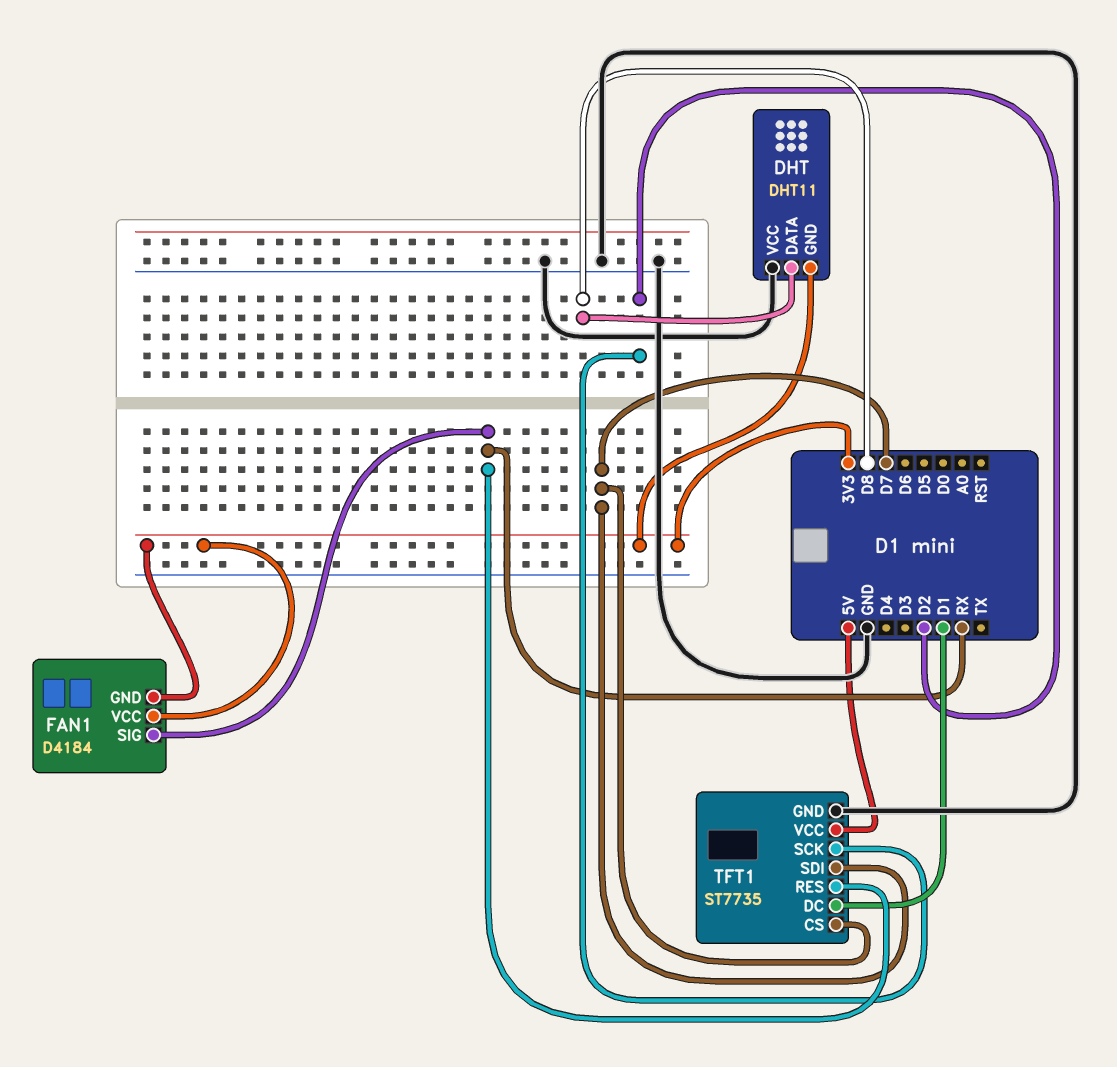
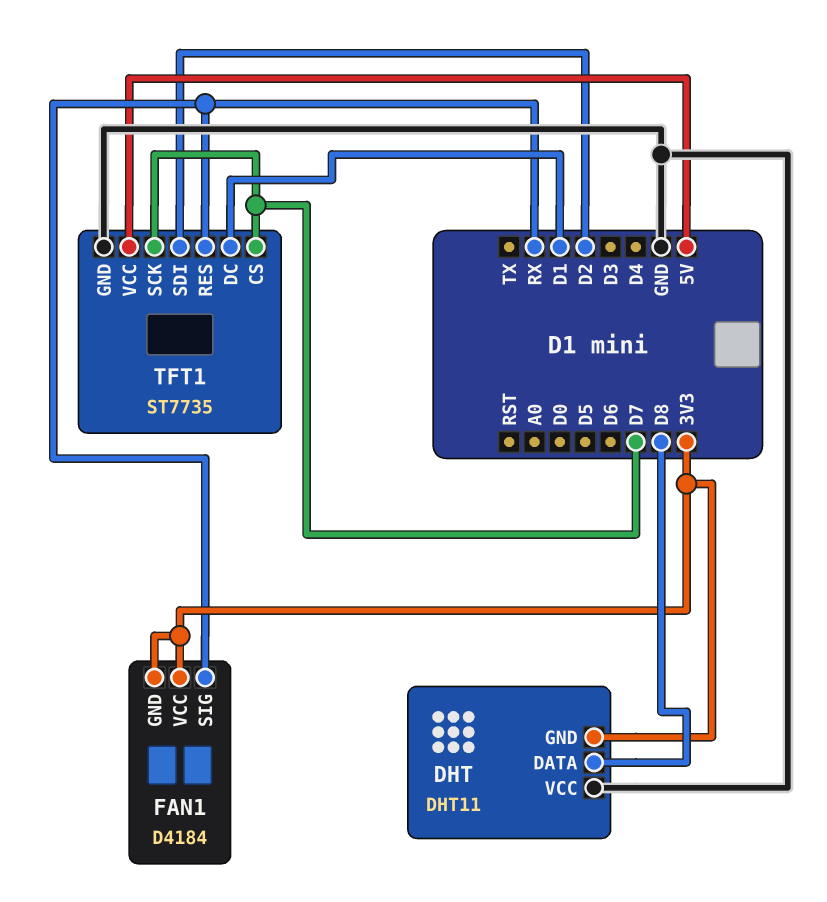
TFT1 pin SCK: D2 -> D7
TFT1 pin SDI: D7 -> D2

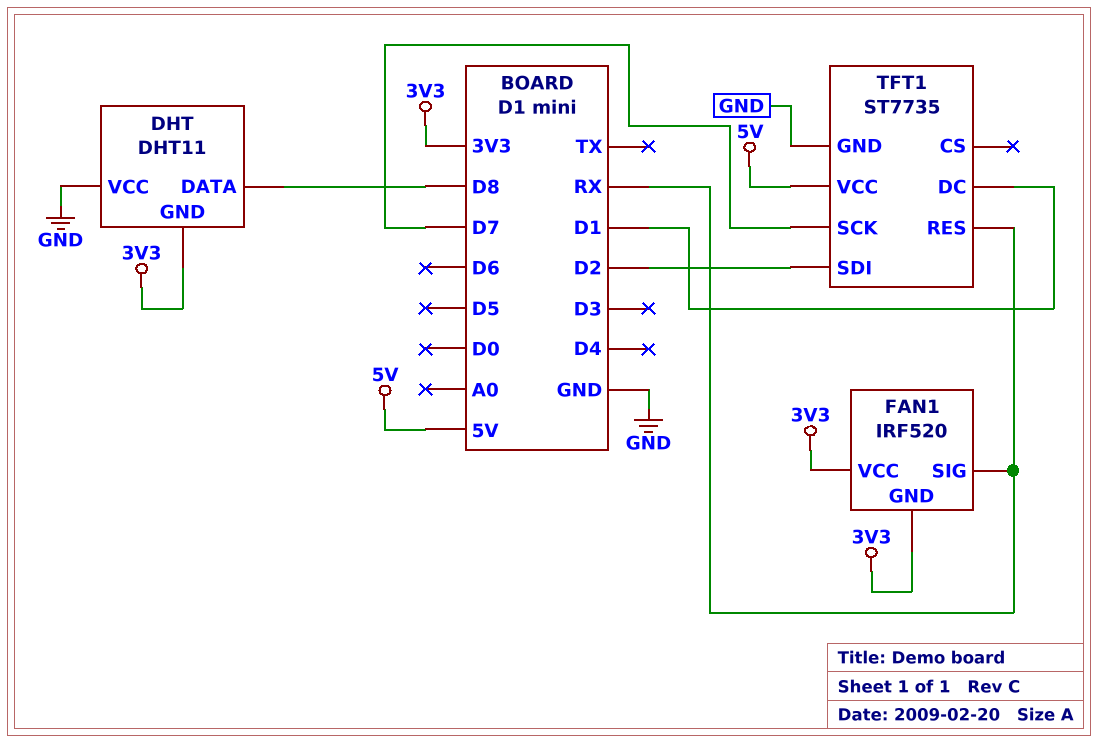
FAN1: D4184 -> IRF520
TFT1 pin CS: D7 -> none

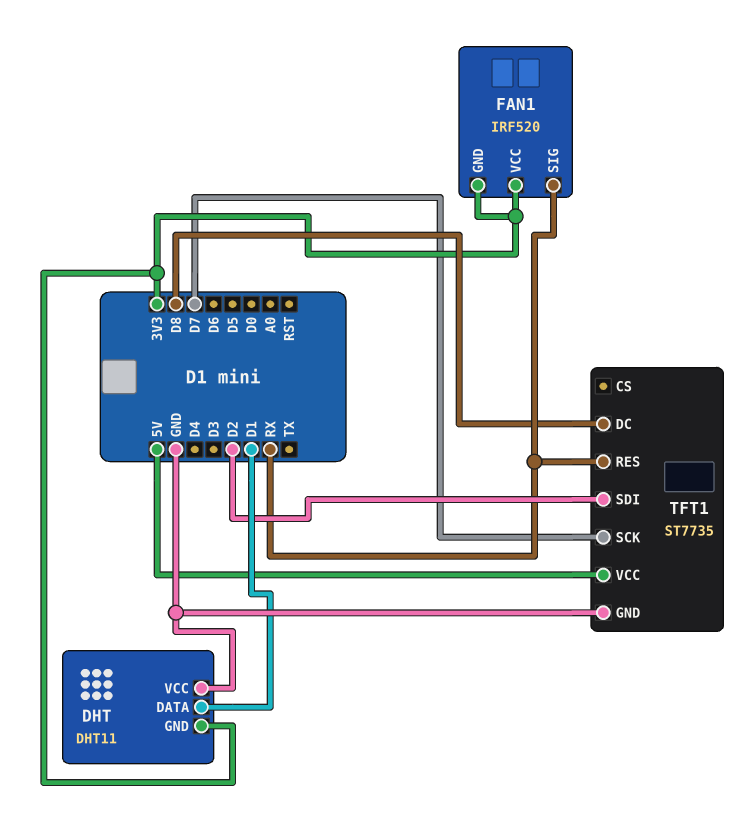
DHT pin DATA: D8 -> D1
TFT1 pin DC: D1 -> D8

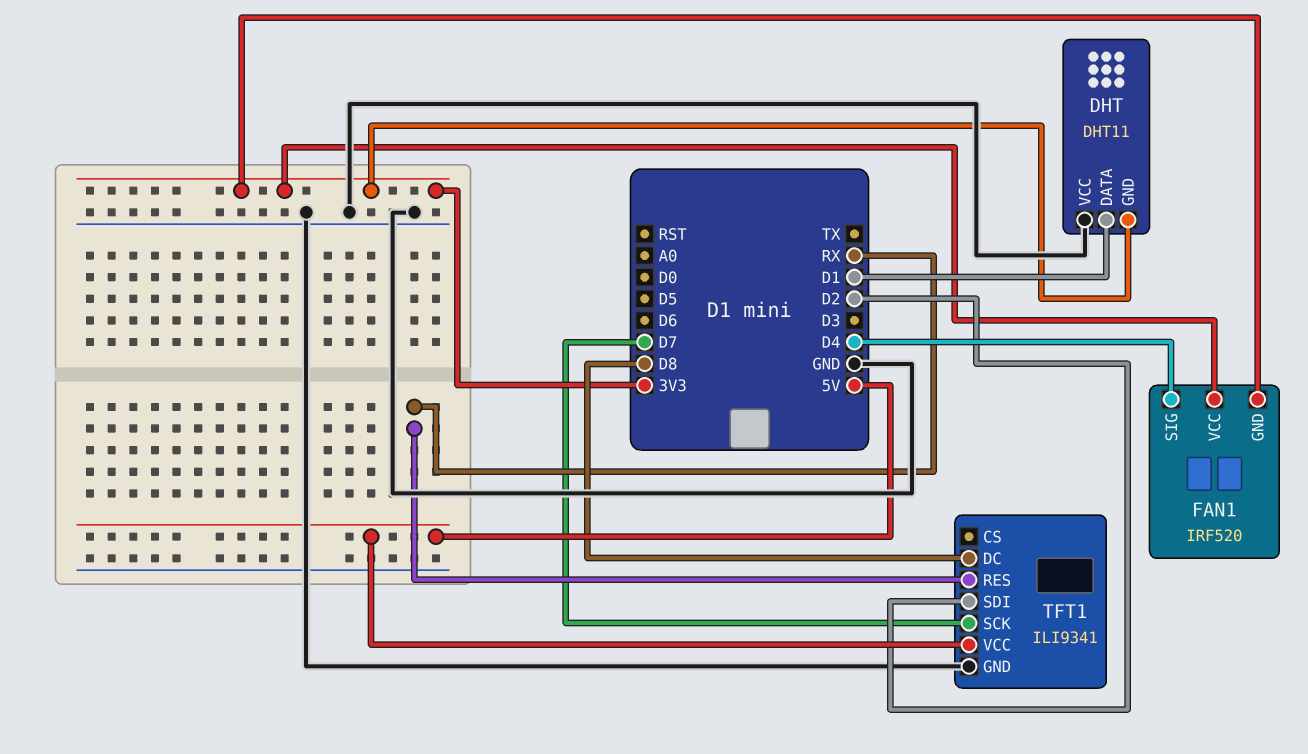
FAN1 pin SIG: RX -> D4
TFT1: ST7735 -> ILI9341

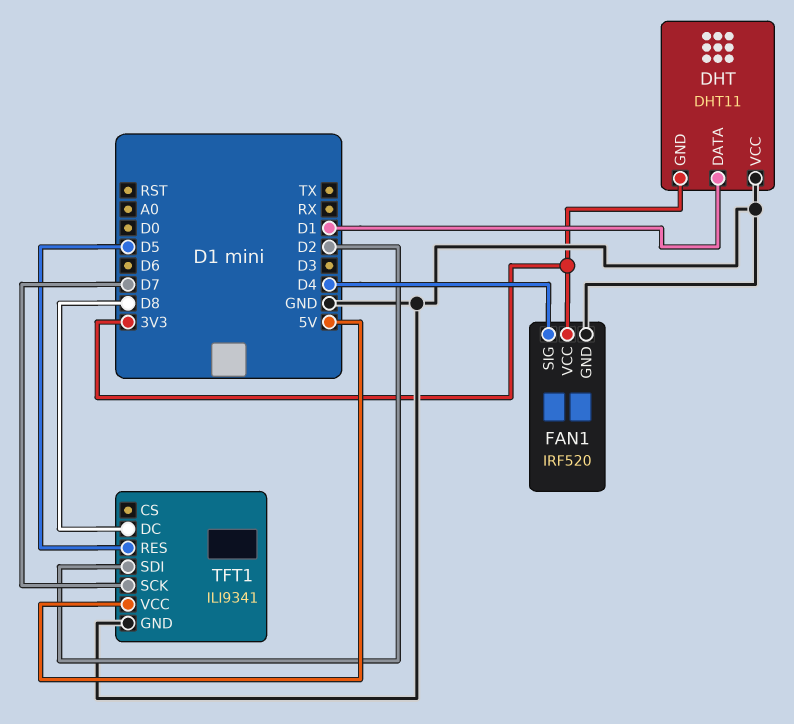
FAN1 pin GND: 3V3 -> GND
TFT1 pin RES: RX -> D5

